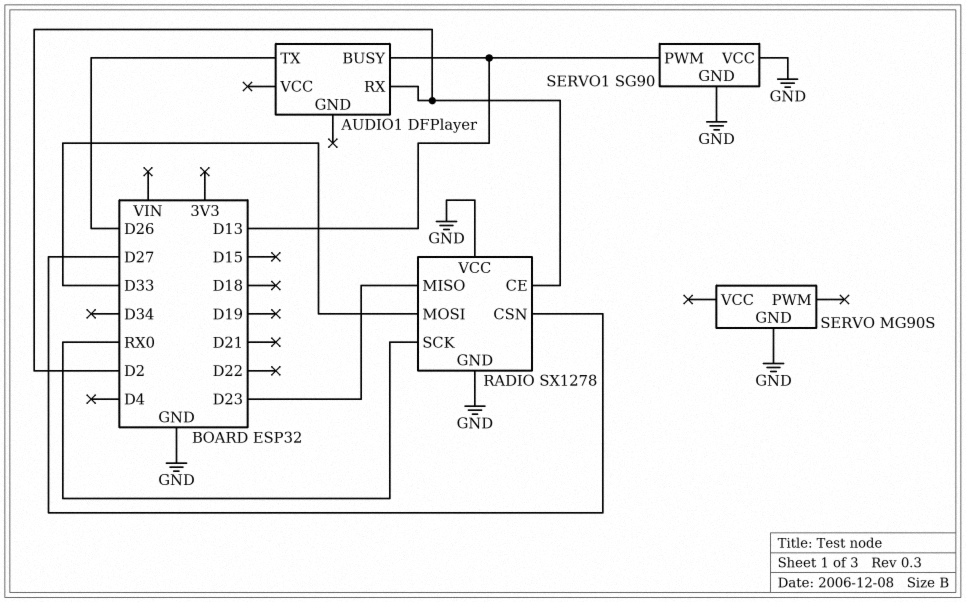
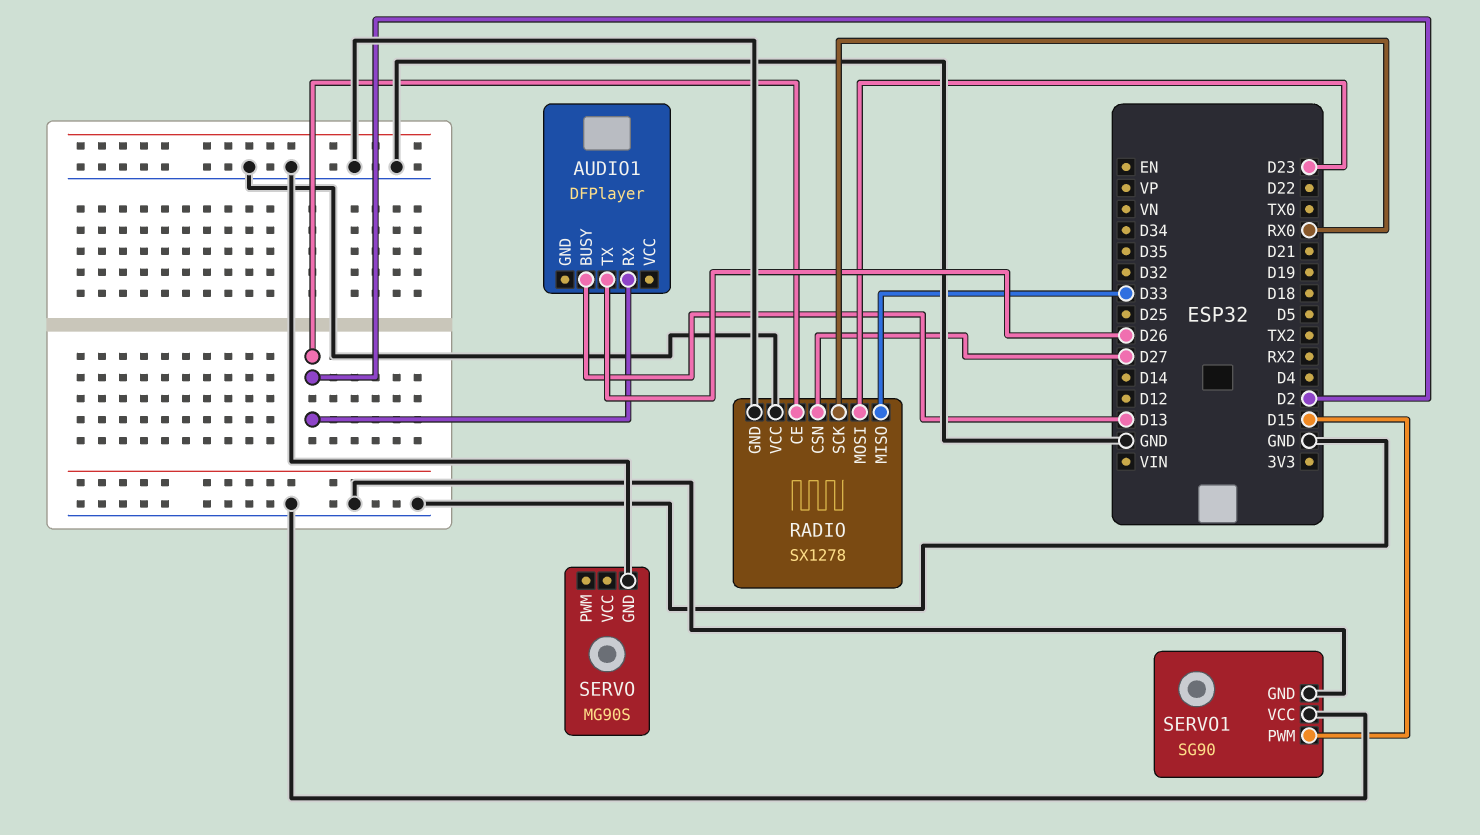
RADIO pin MISO: D23 -> D33
RADIO pin MOSI: D33 -> D23
SERVO1 pin PWM: D13 -> D15

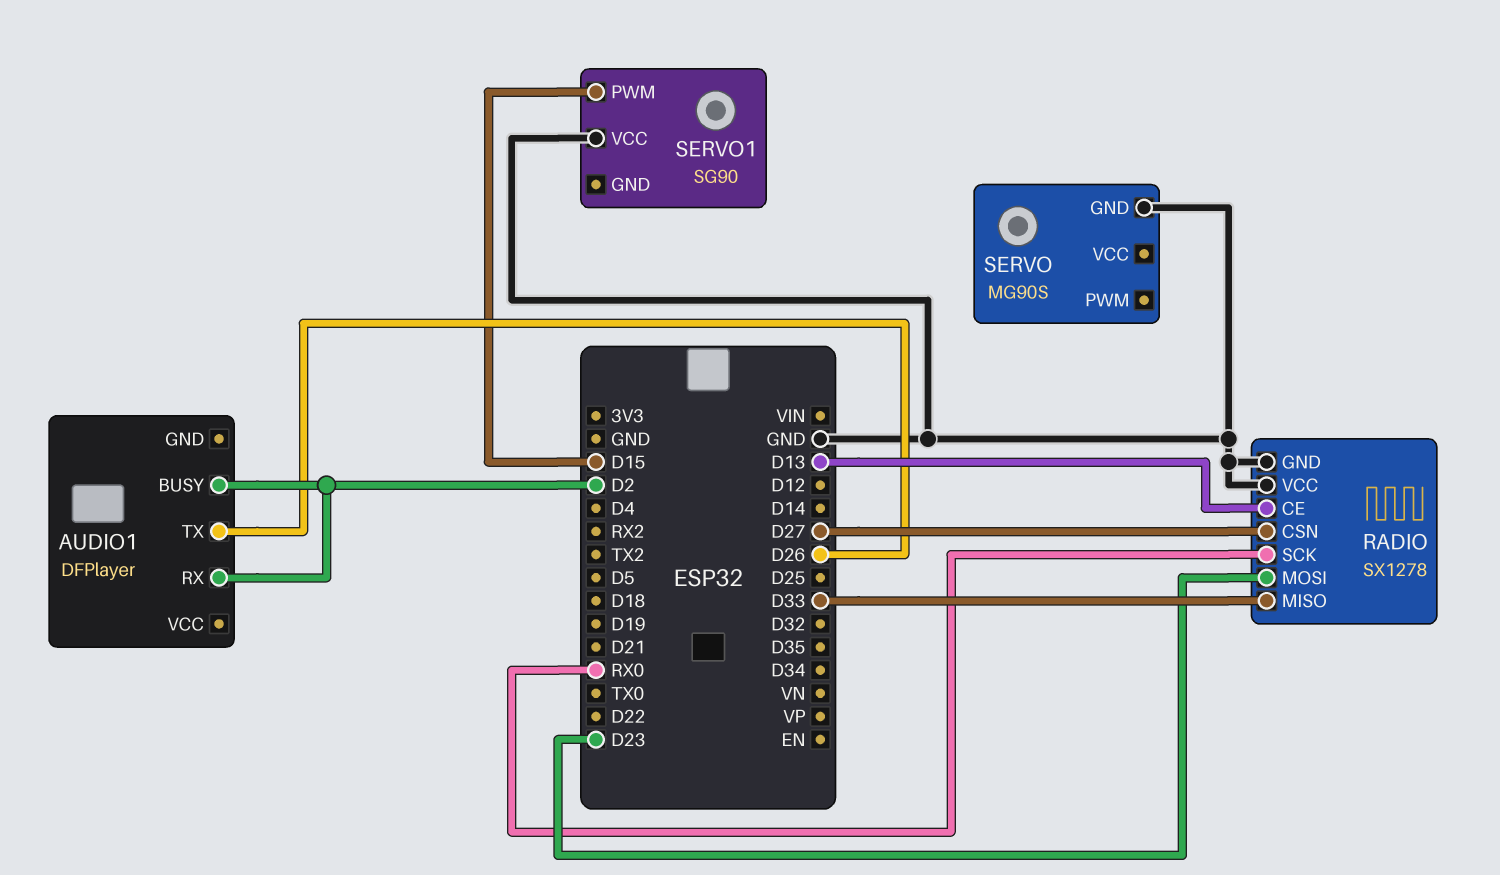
AUDIO1 pin BUSY: D13 -> D2
RADIO pin CE: D2 -> D13
SERVO1 pin GND: GND -> none

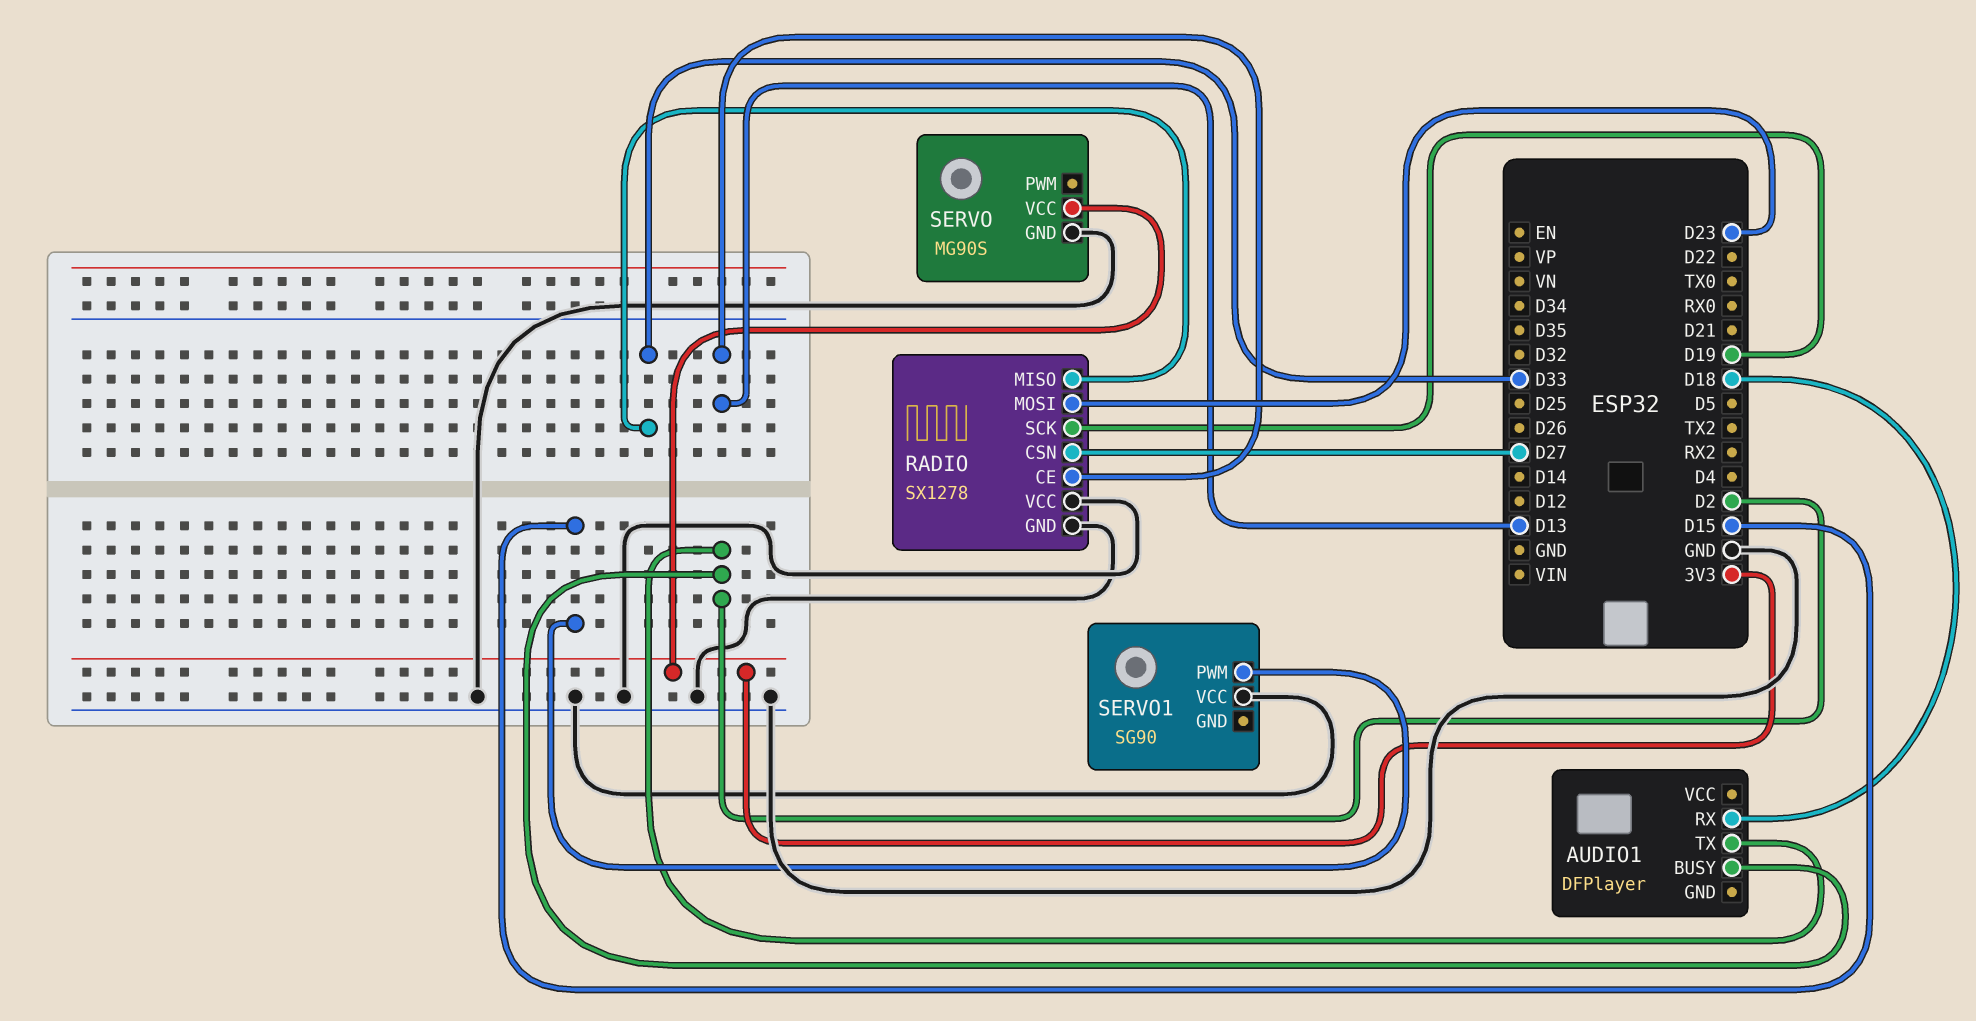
AUDIO1 pin RX: D2 -> D18
AUDIO1 pin TX: D26 -> D2
RADIO pin SCK: RX0 -> D19
SERVO pin VCC: none -> 3V3

